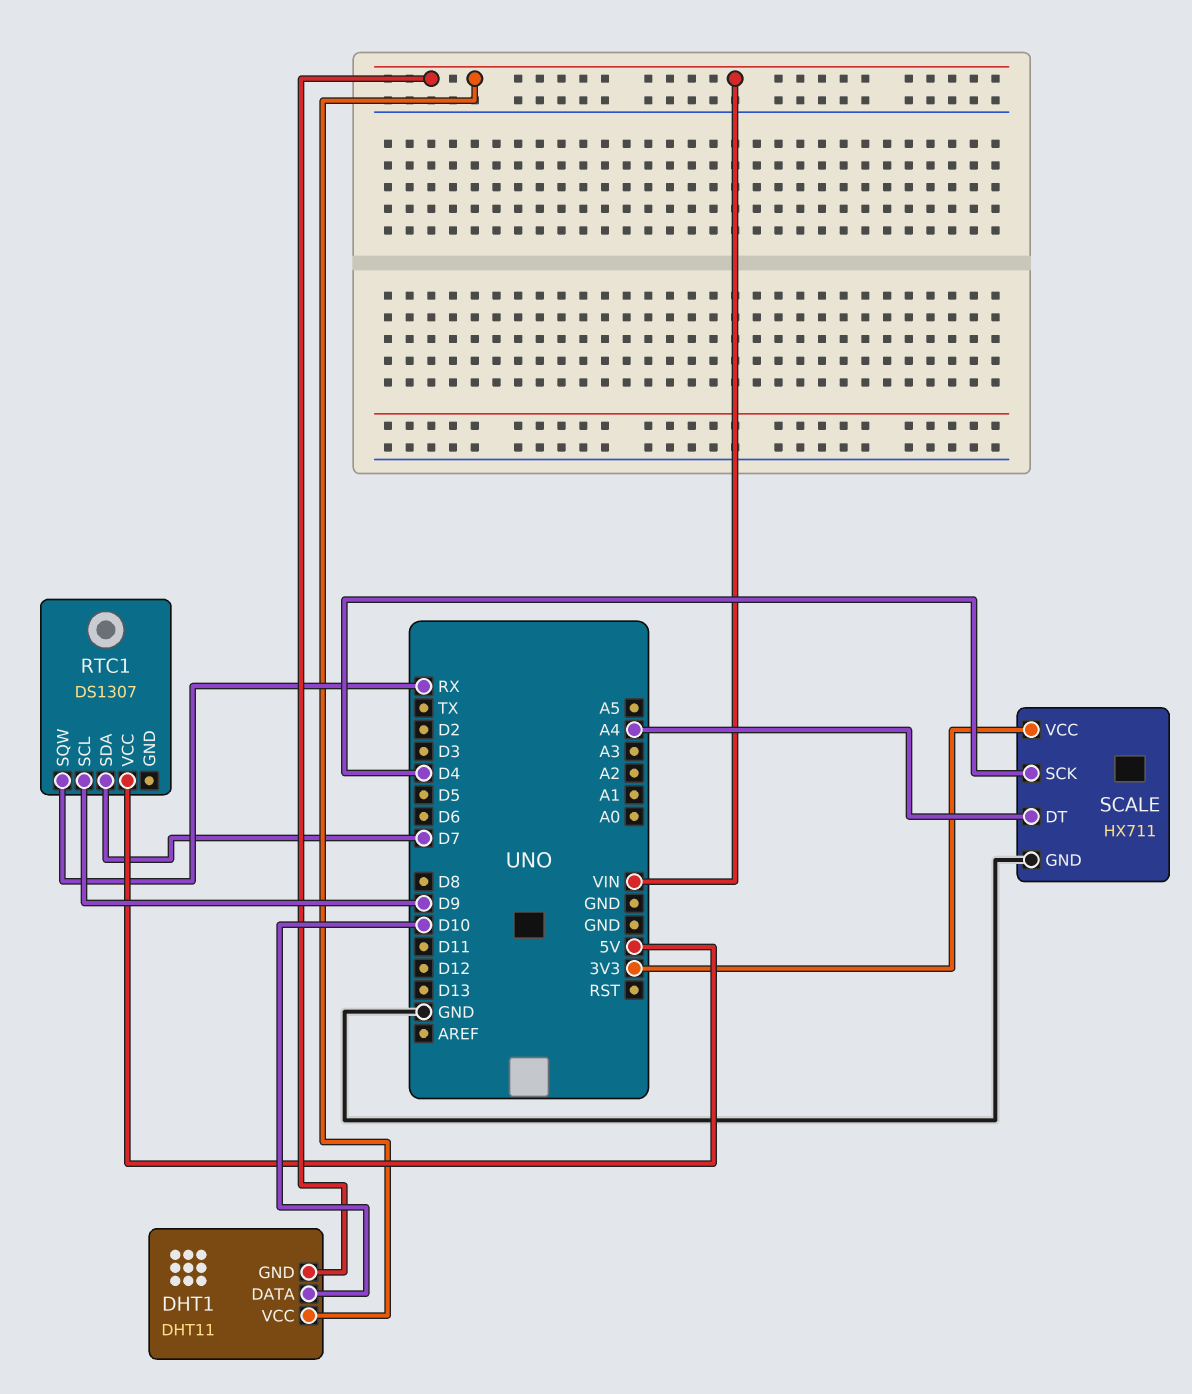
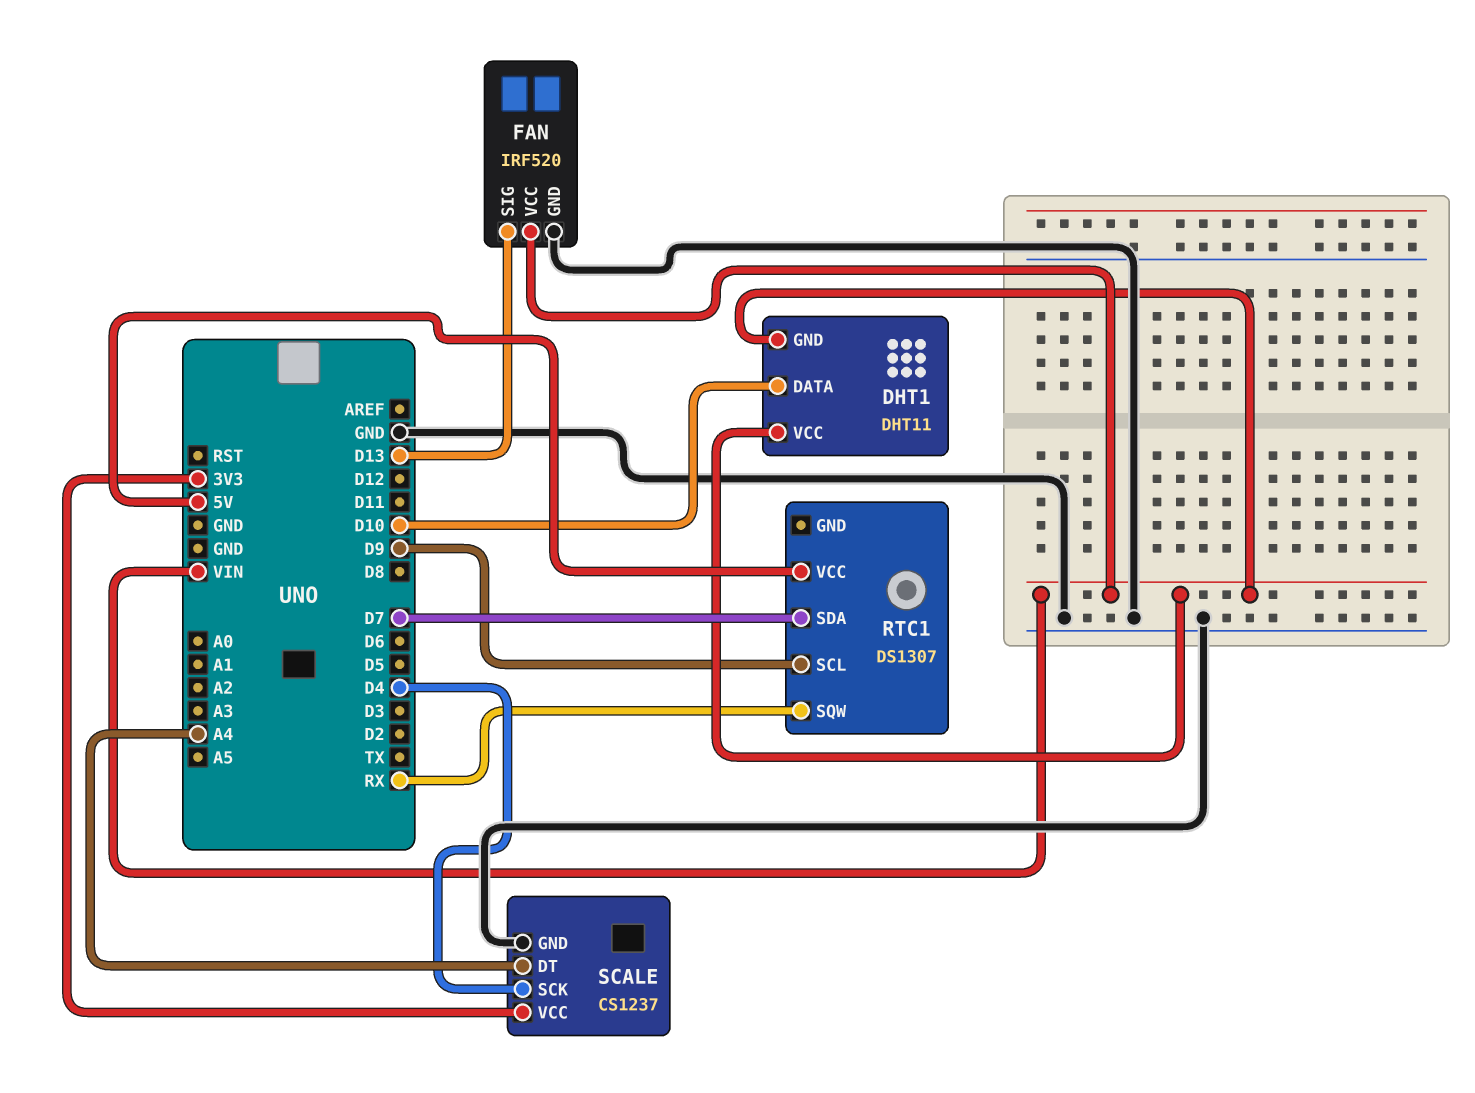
FAN: none -> IRF520
FAN pin GND: none -> GND
FAN pin SIG: none -> D13
FAN pin VCC: none -> VIN
SCALE: HX711 -> CS1237

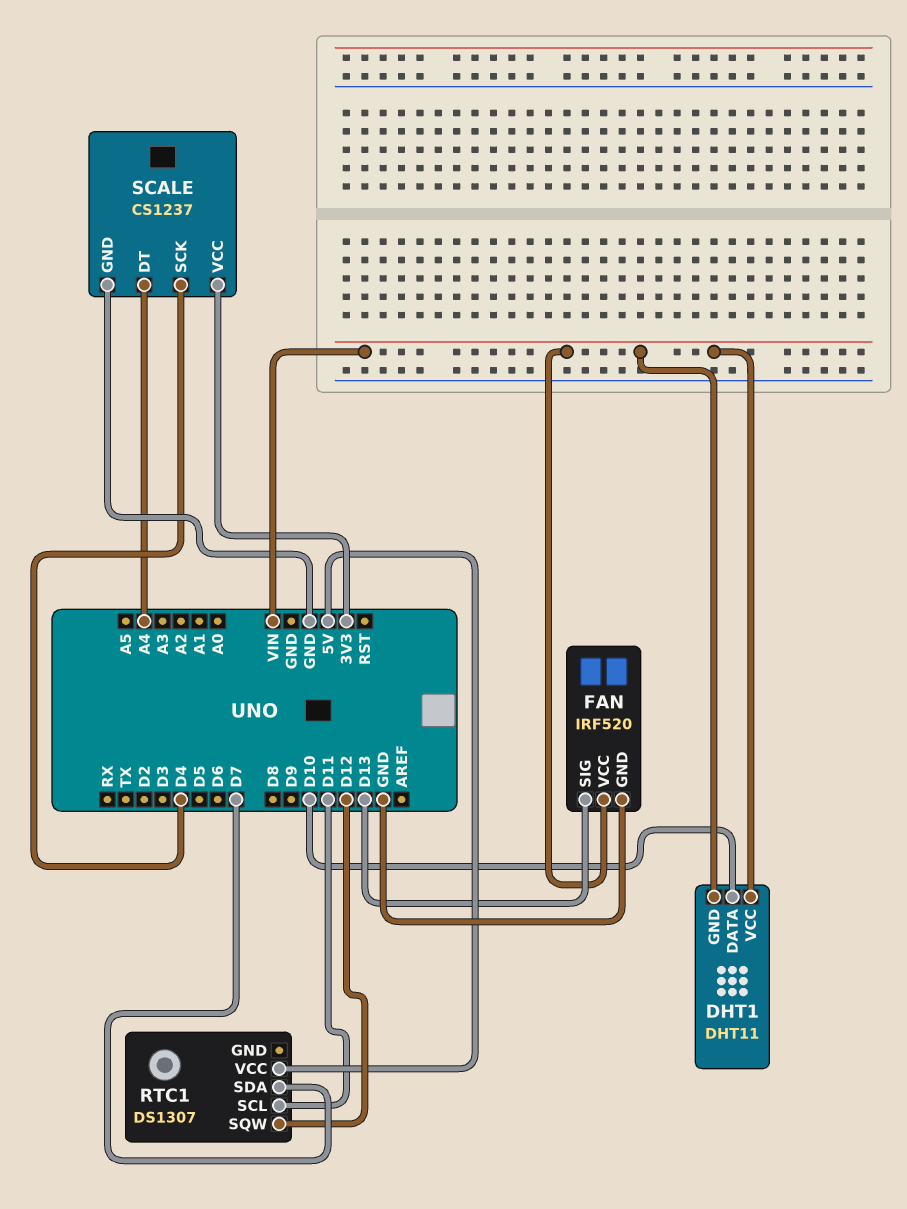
RTC1 pin SCL: D9 -> D11
RTC1 pin SQW: RX -> D12

